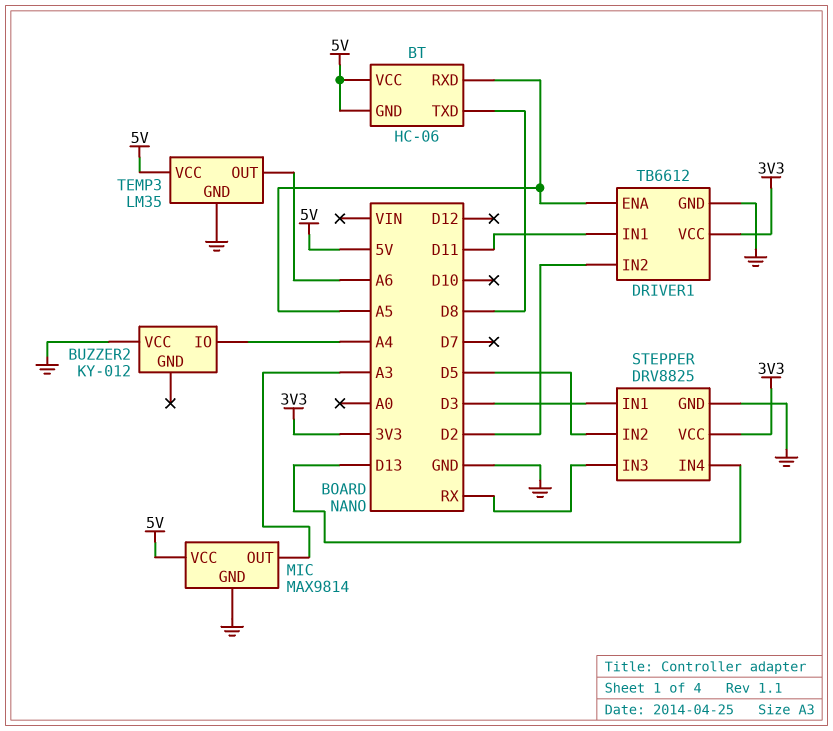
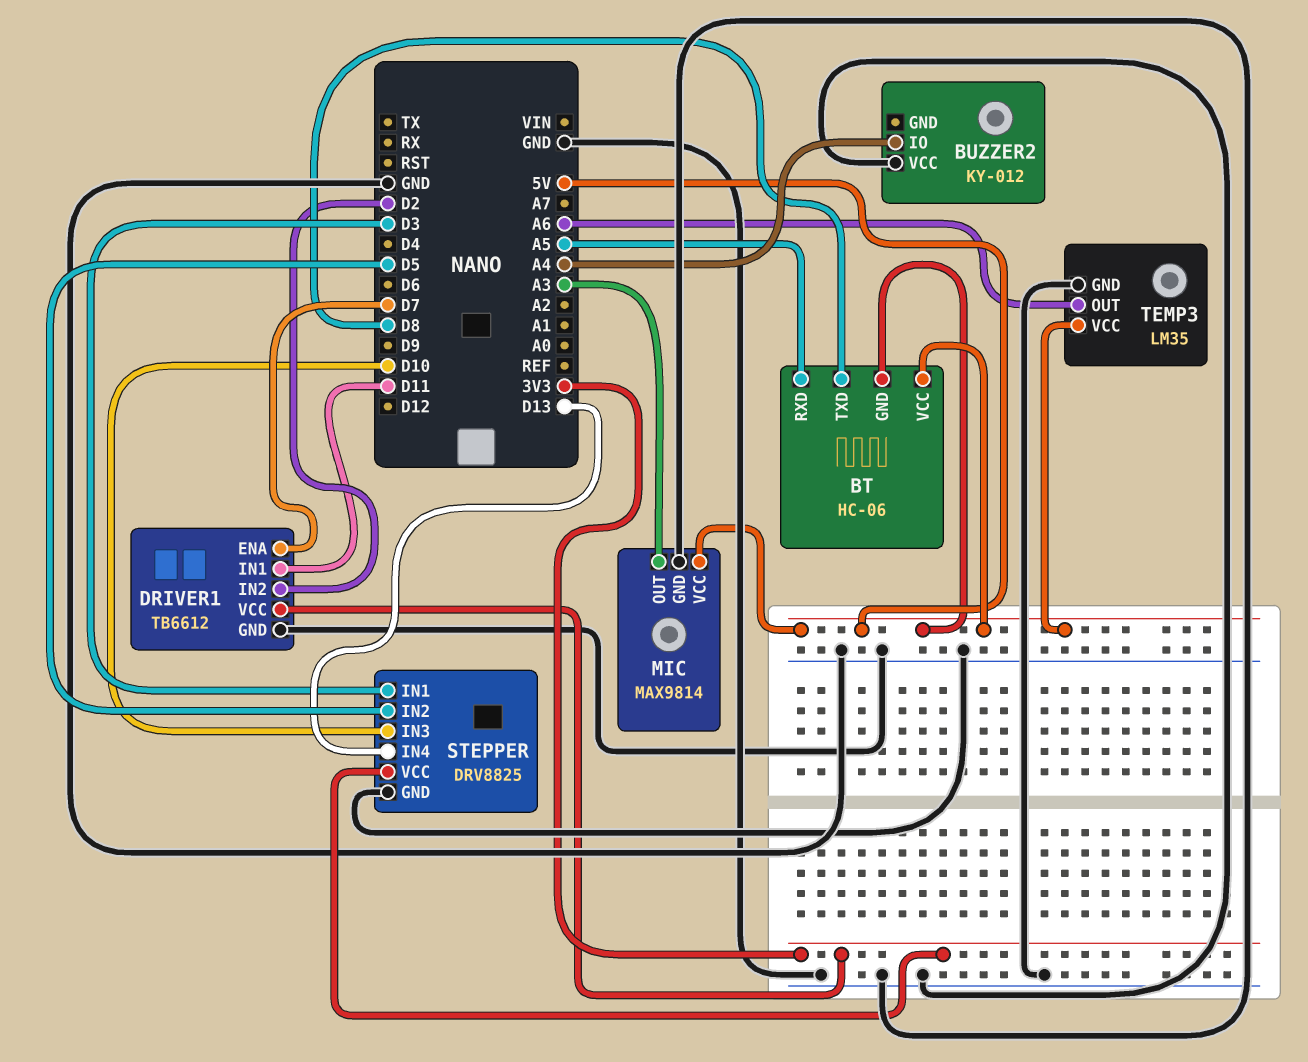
DRIVER1 pin ENA: A5 -> D7
STEPPER pin IN3: RX -> D10

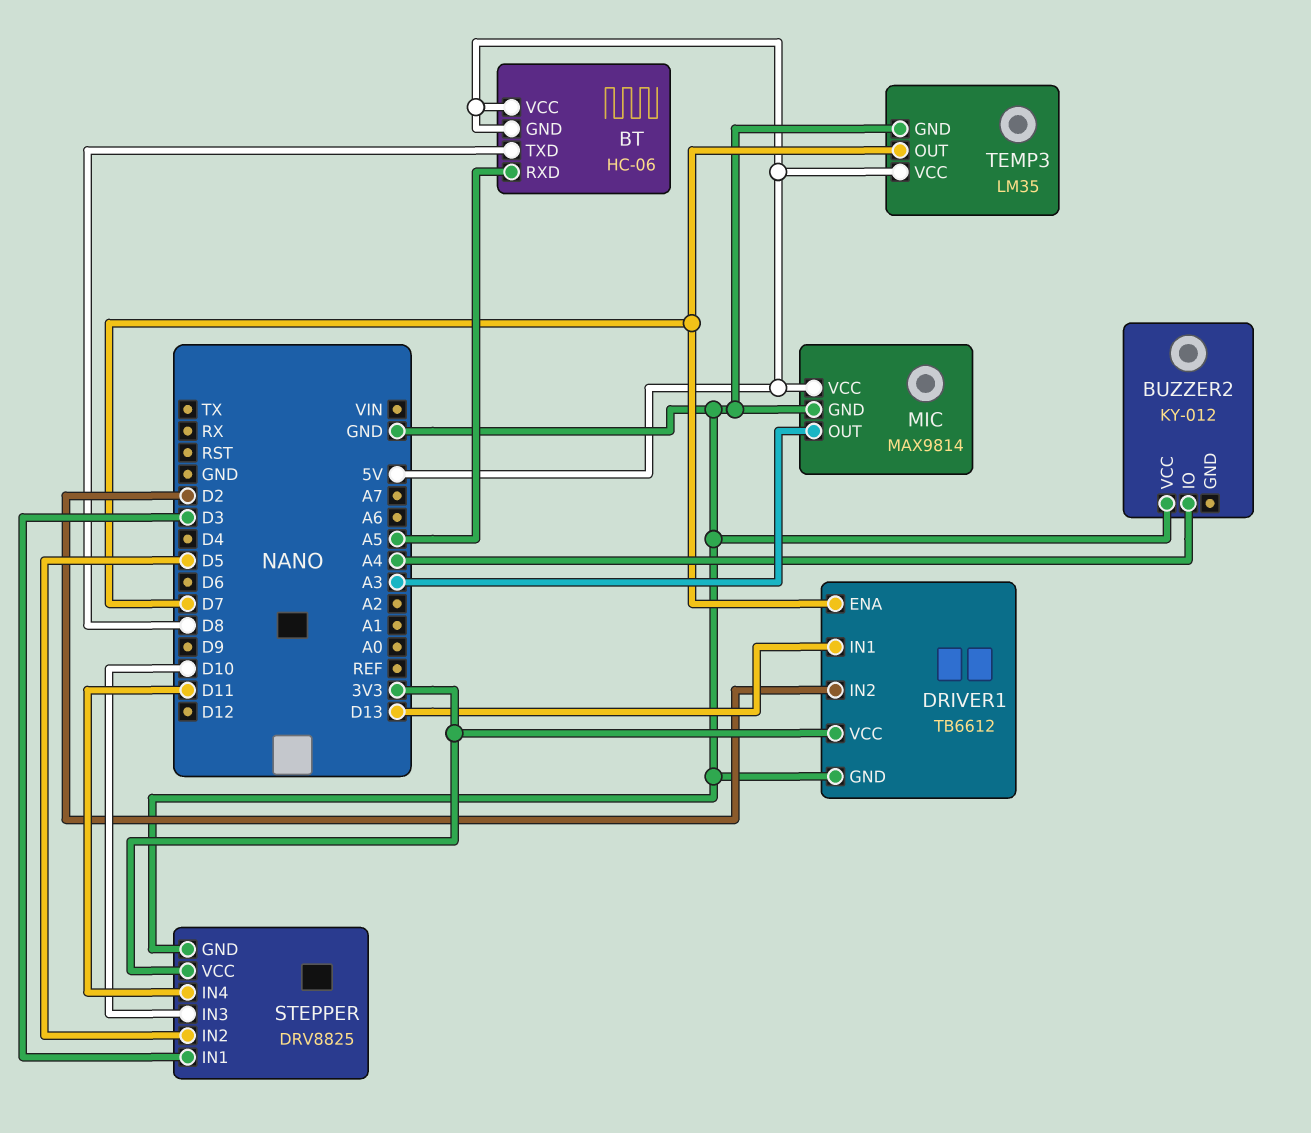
DRIVER1 pin IN1: D11 -> D13
STEPPER pin IN4: D13 -> D11
TEMP3 pin OUT: A6 -> D7

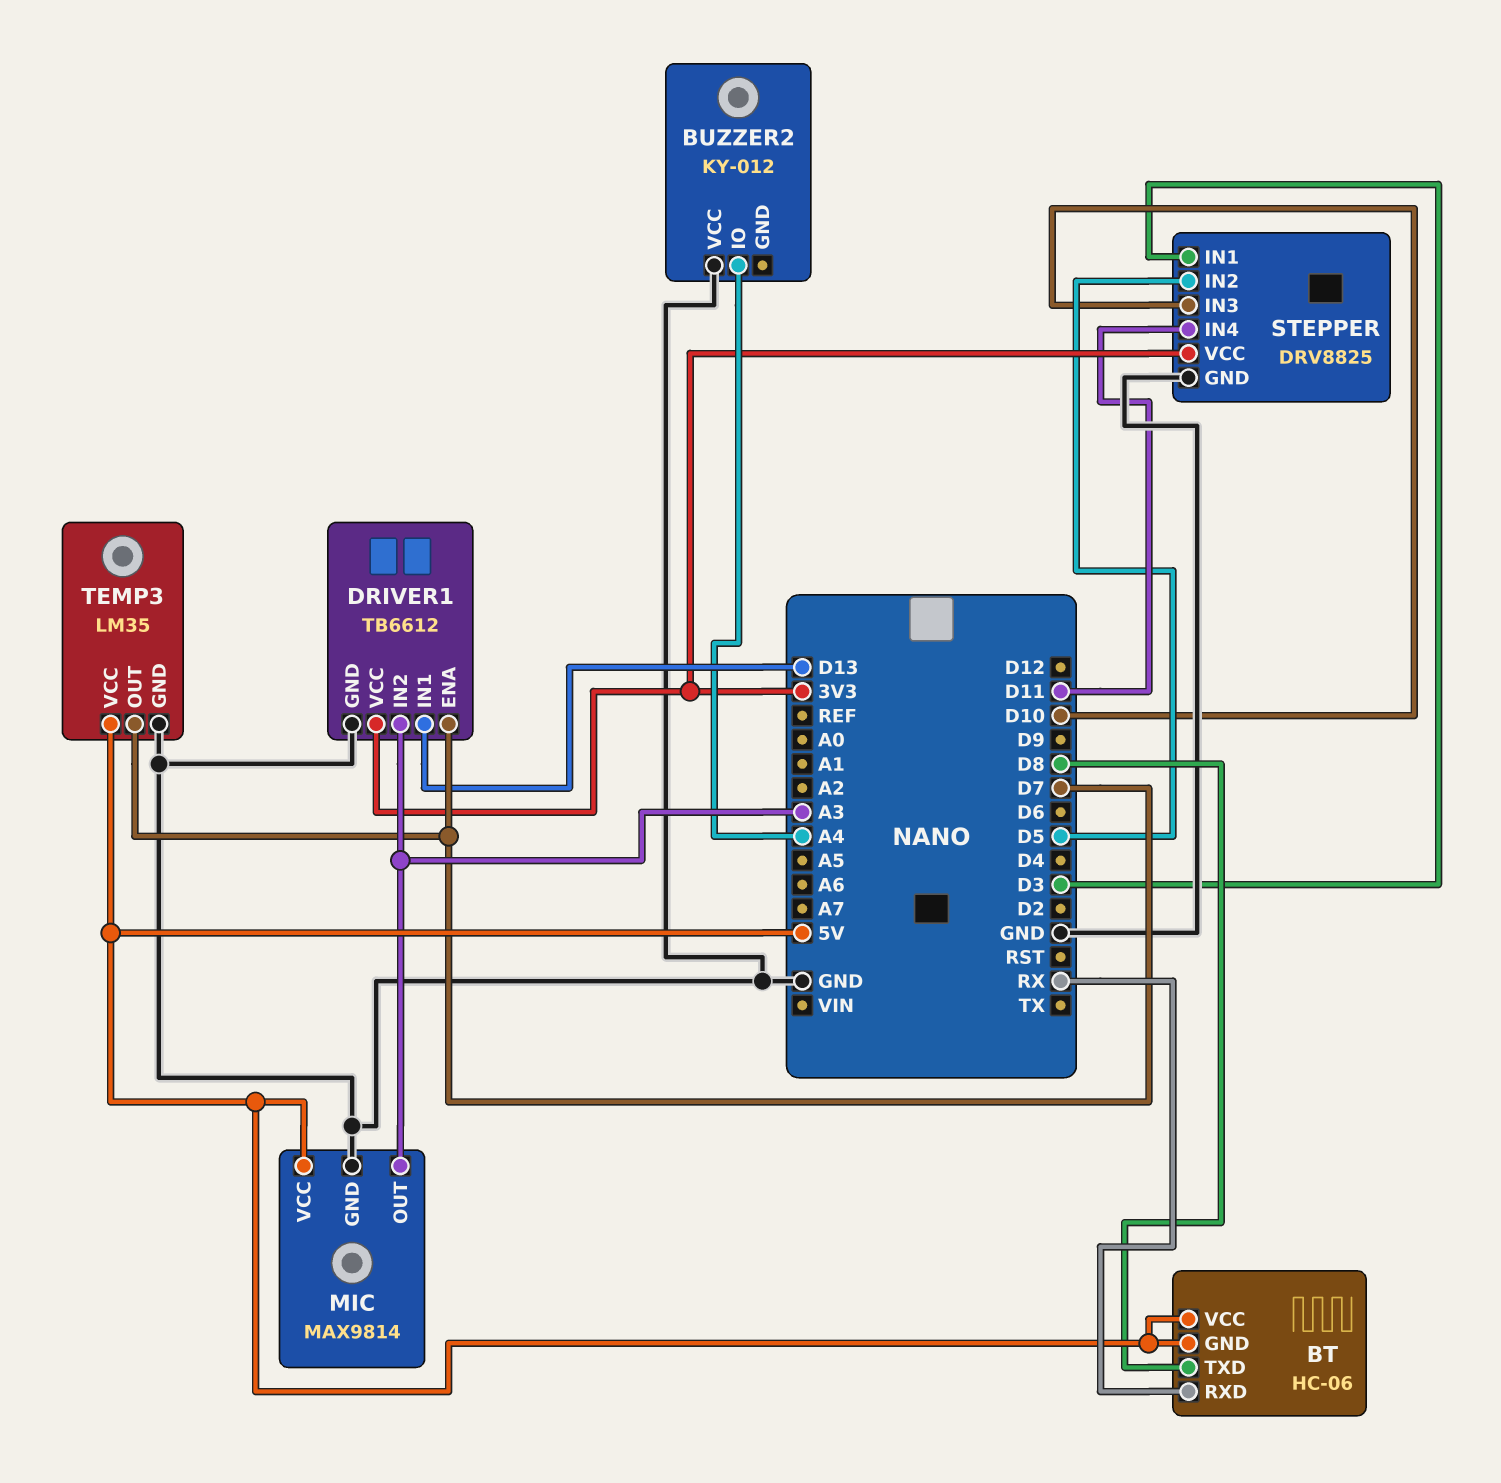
BT pin RXD: A5 -> RX
DRIVER1 pin IN2: D2 -> A3

